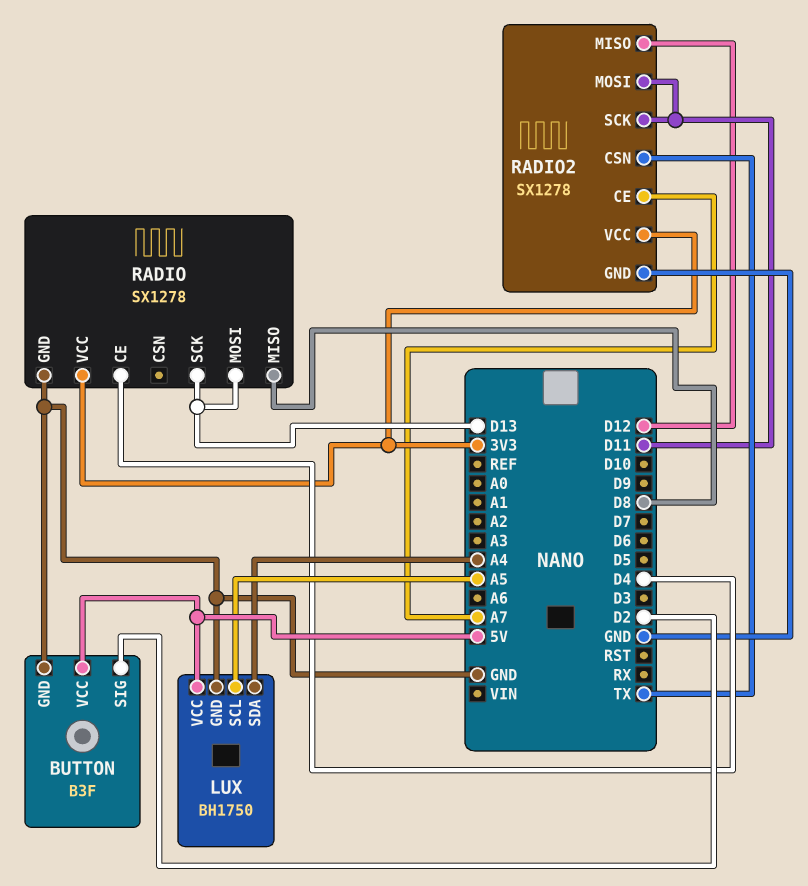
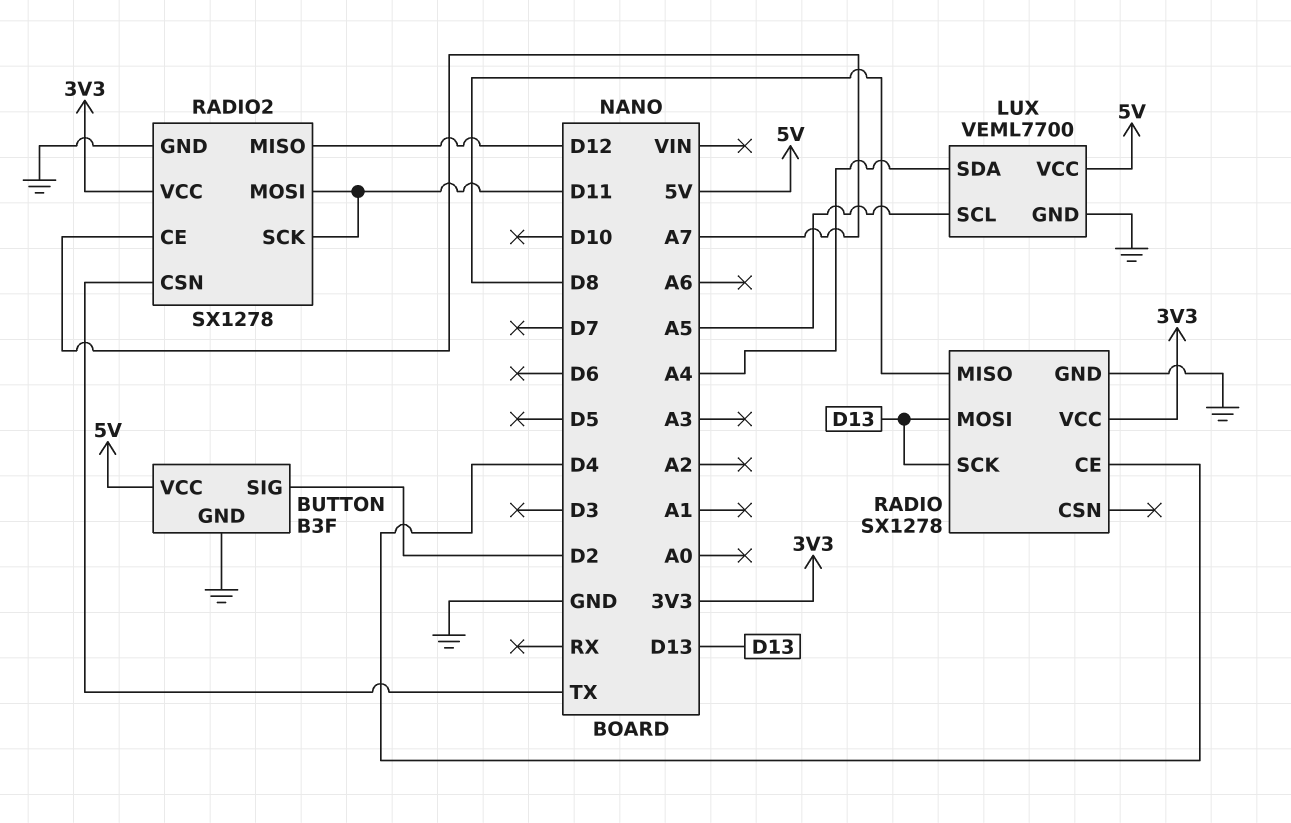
LUX: BH1750 -> VEML7700

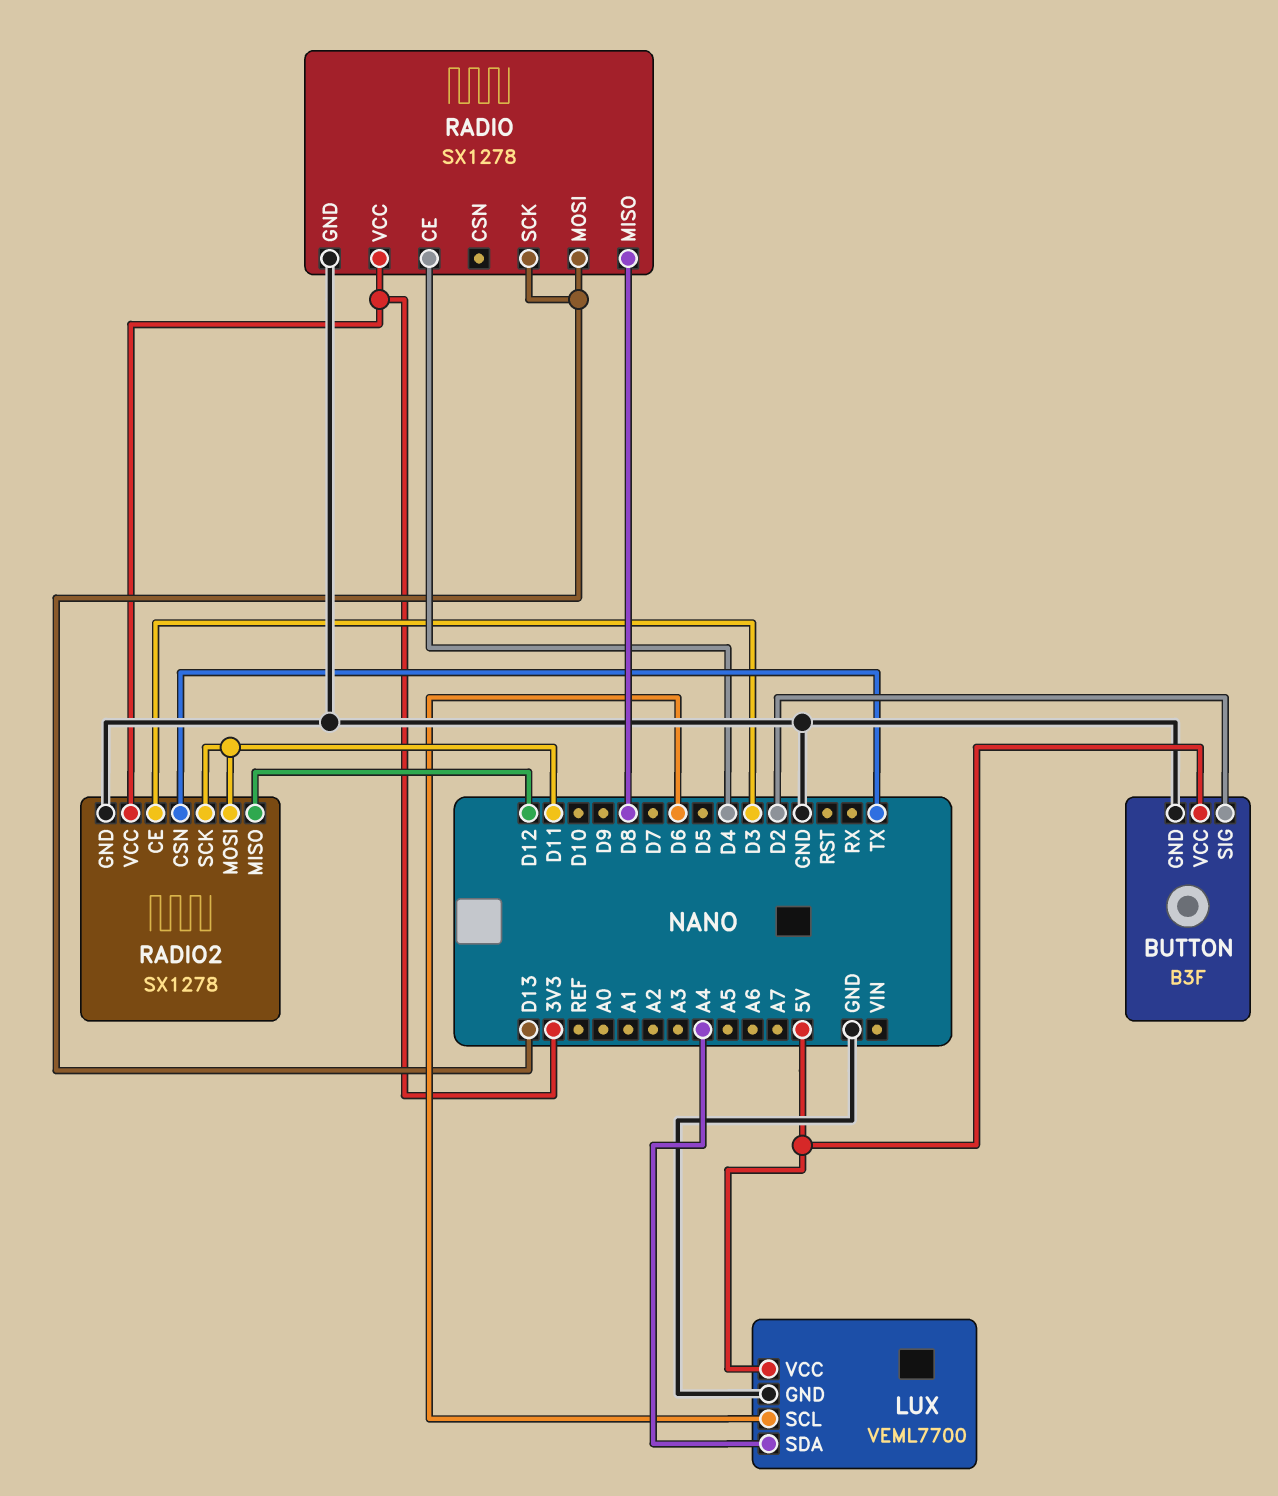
LUX pin SCL: A5 -> D6
RADIO2 pin CE: A7 -> D3

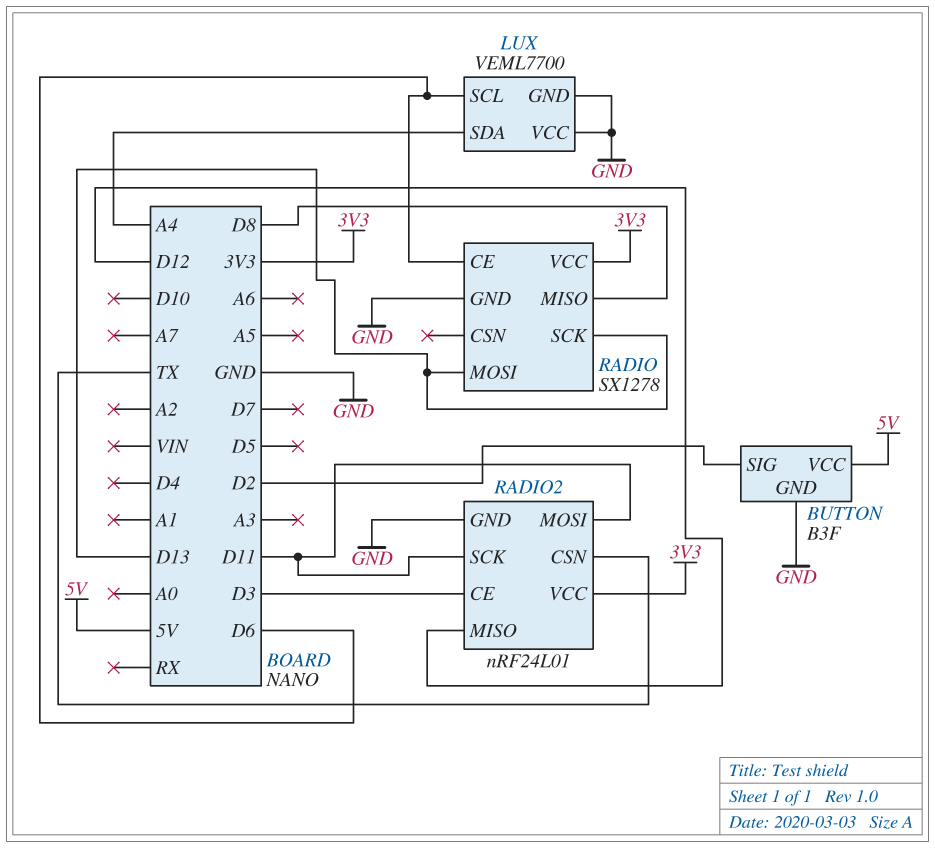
LUX pin VCC: 5V -> GND
RADIO pin CE: D4 -> D6
RADIO2: SX1278 -> nRF24L01

